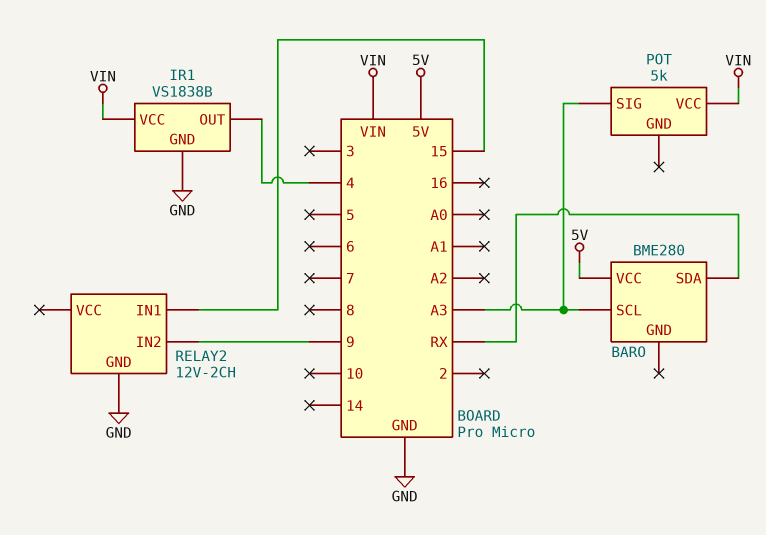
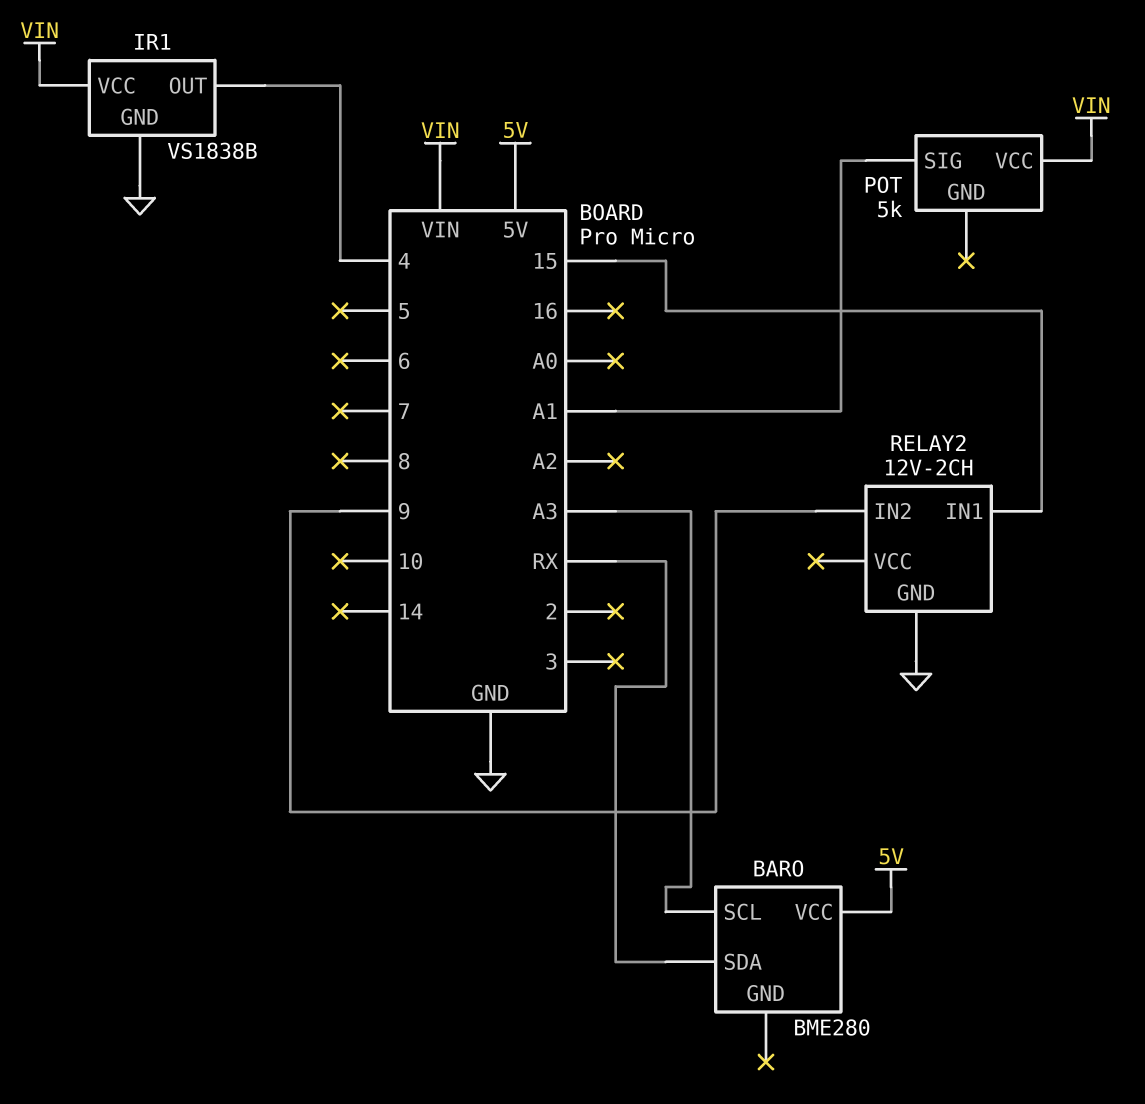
POT pin SIG: A3 -> A1

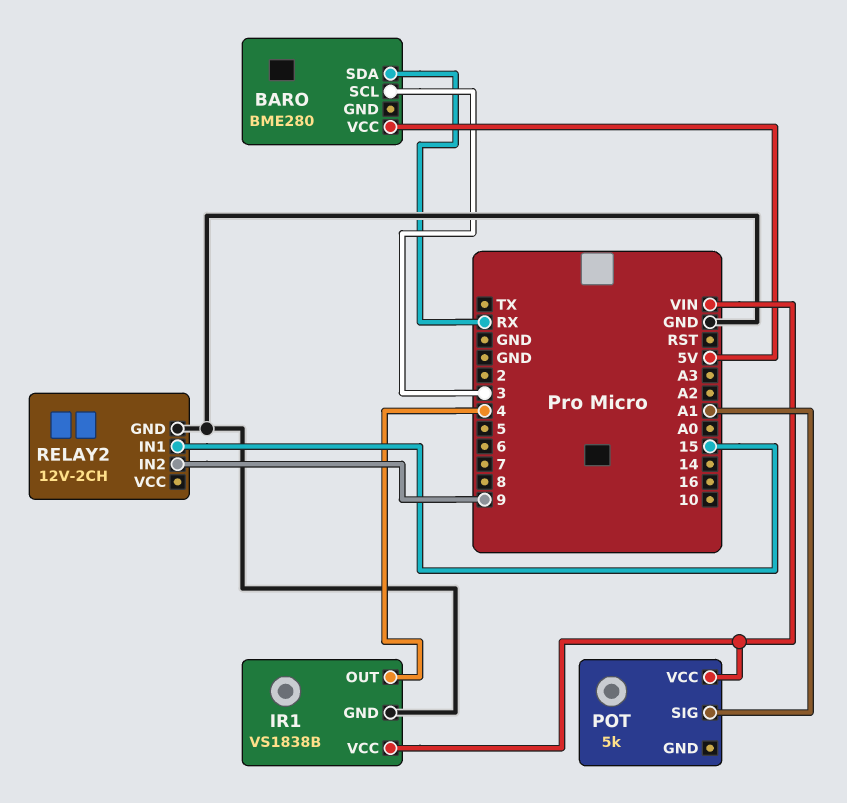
BARO pin SCL: A3 -> 3

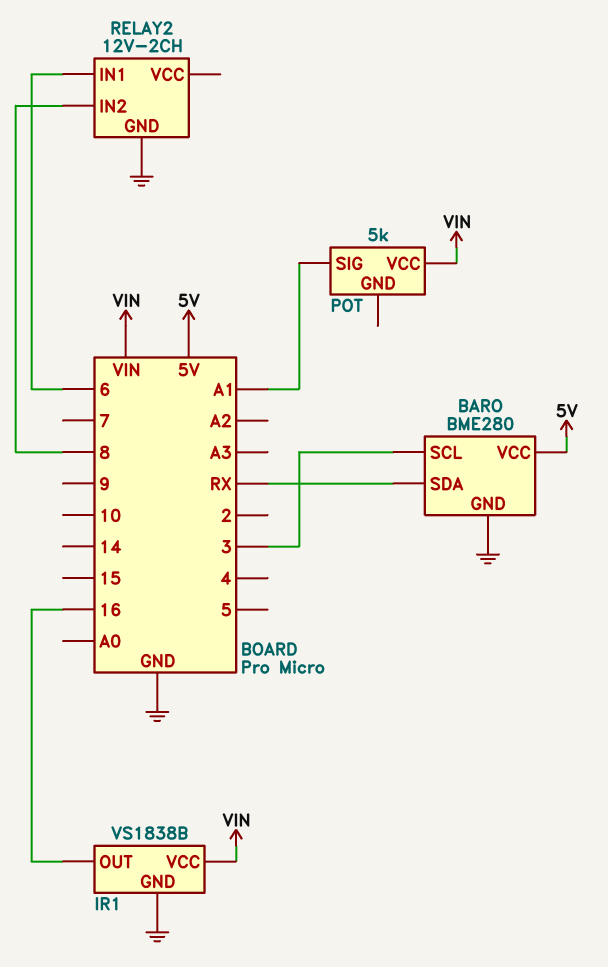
BARO pin GND: none -> GND
IR1 pin OUT: 4 -> 16
RELAY2 pin IN1: 15 -> 6
RELAY2 pin IN2: 9 -> 8

